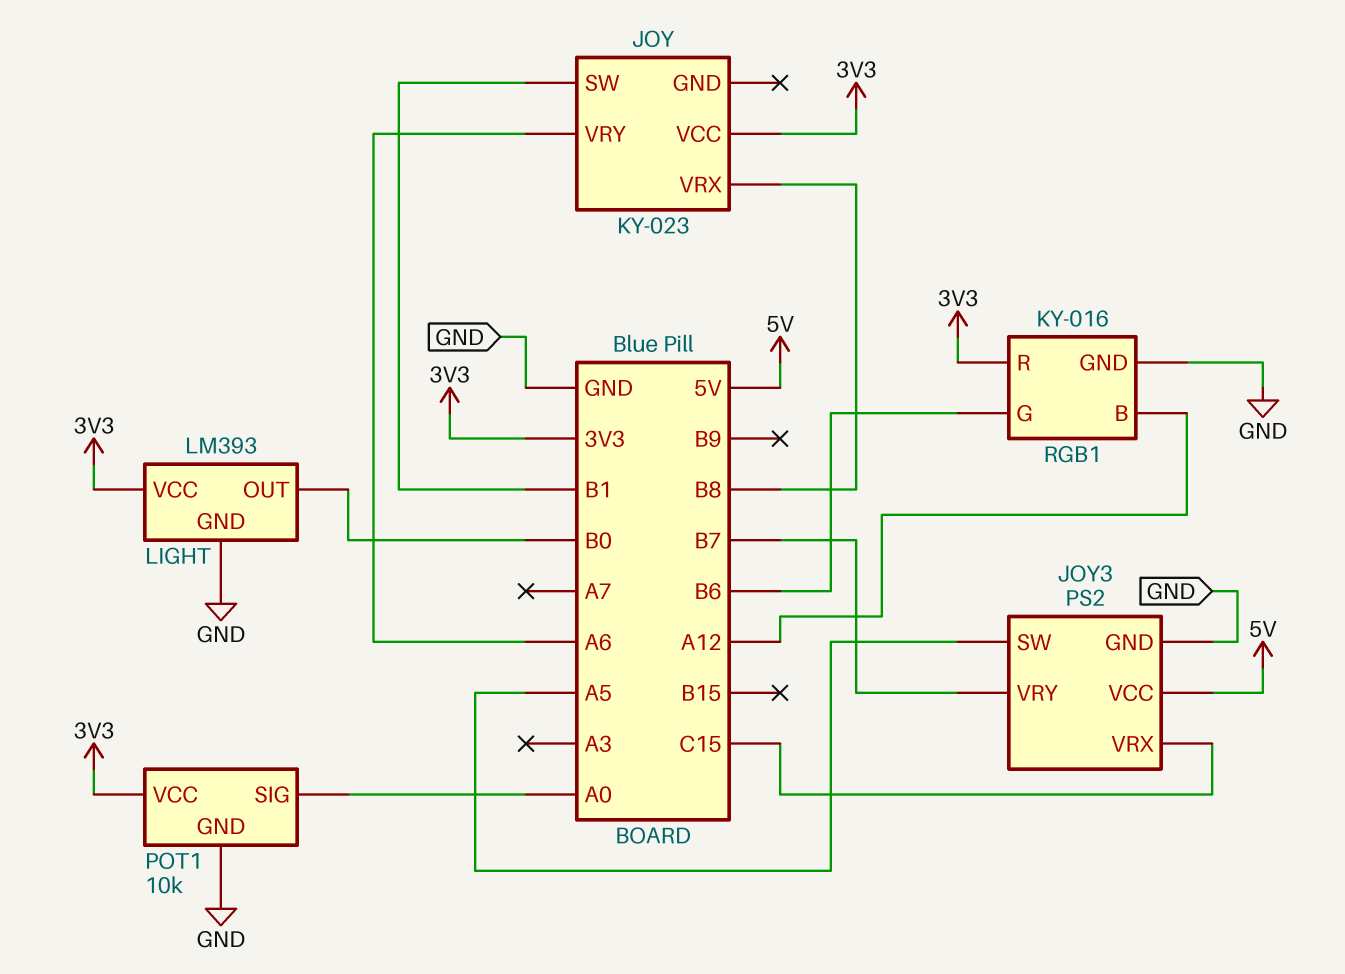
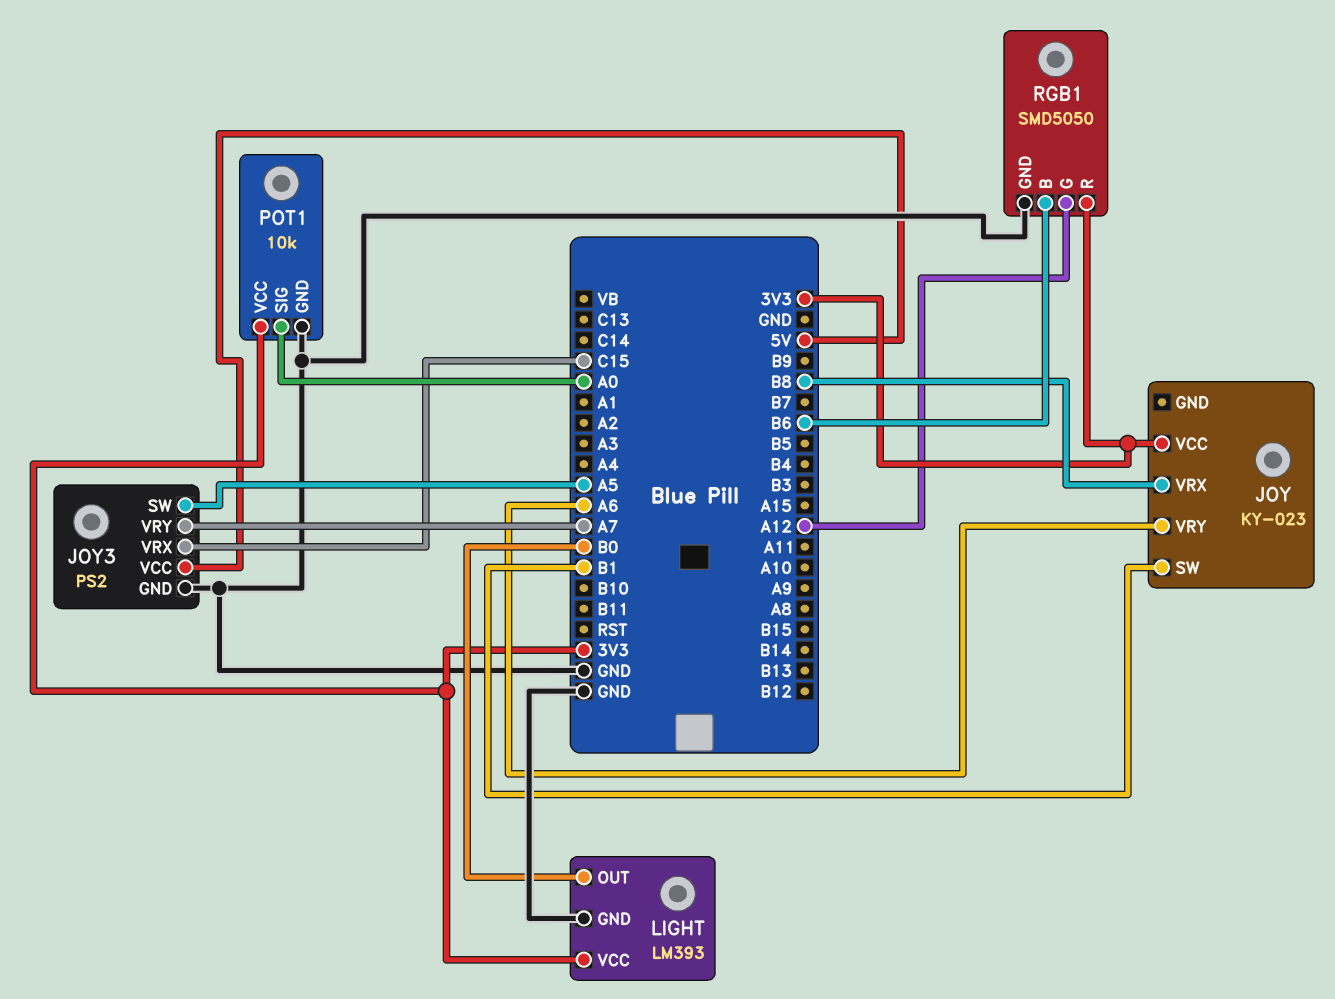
JOY3 pin VRY: B7 -> A7
RGB1: KY-016 -> SMD5050
RGB1 pin B: A12 -> B6
RGB1 pin G: B6 -> A12

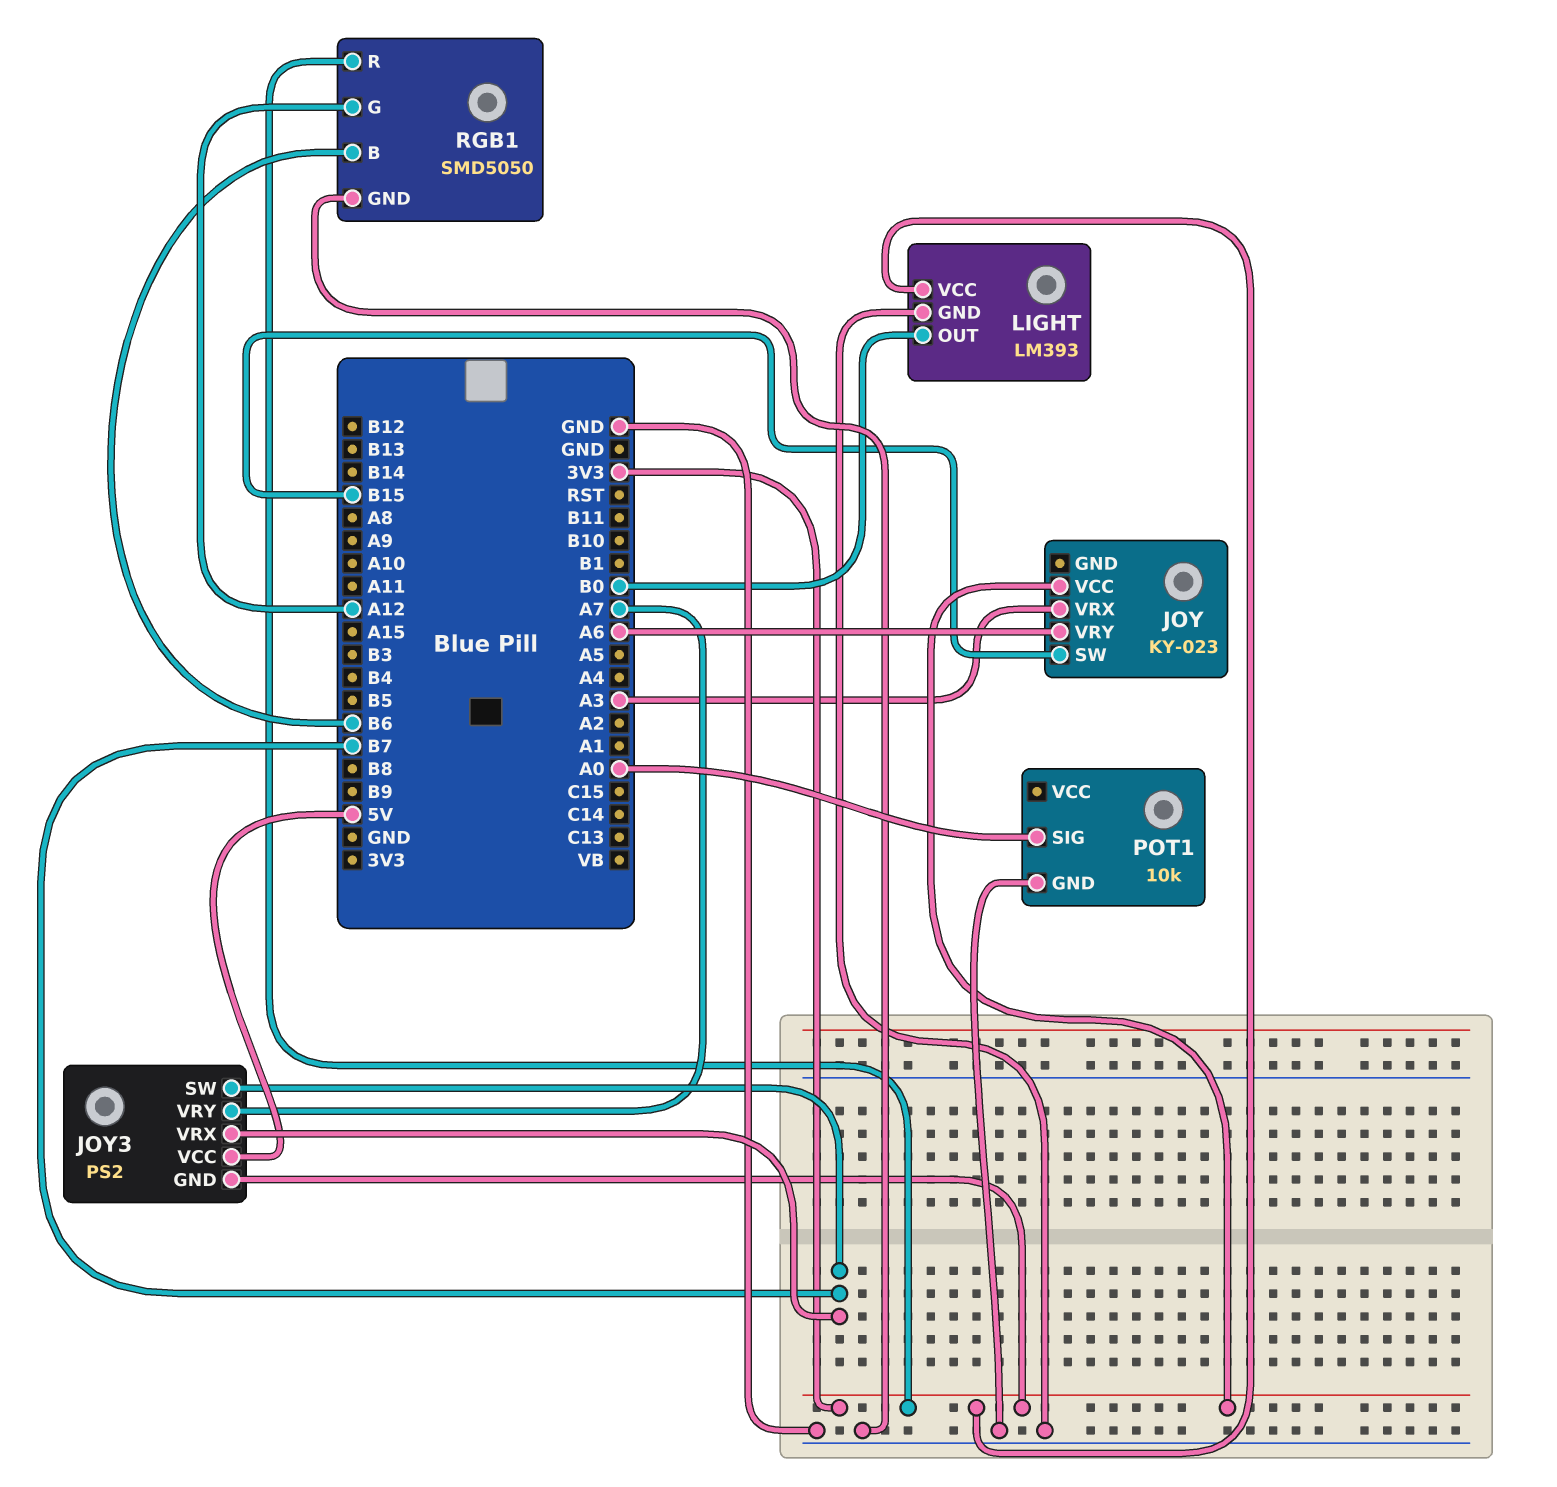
JOY pin SW: B1 -> B15
JOY pin VRX: B8 -> A3
JOY3 pin GND: GND -> 3V3
JOY3 pin SW: A5 -> B7
JOY3 pin VRX: C15 -> B7
POT1 pin VCC: 3V3 -> none

